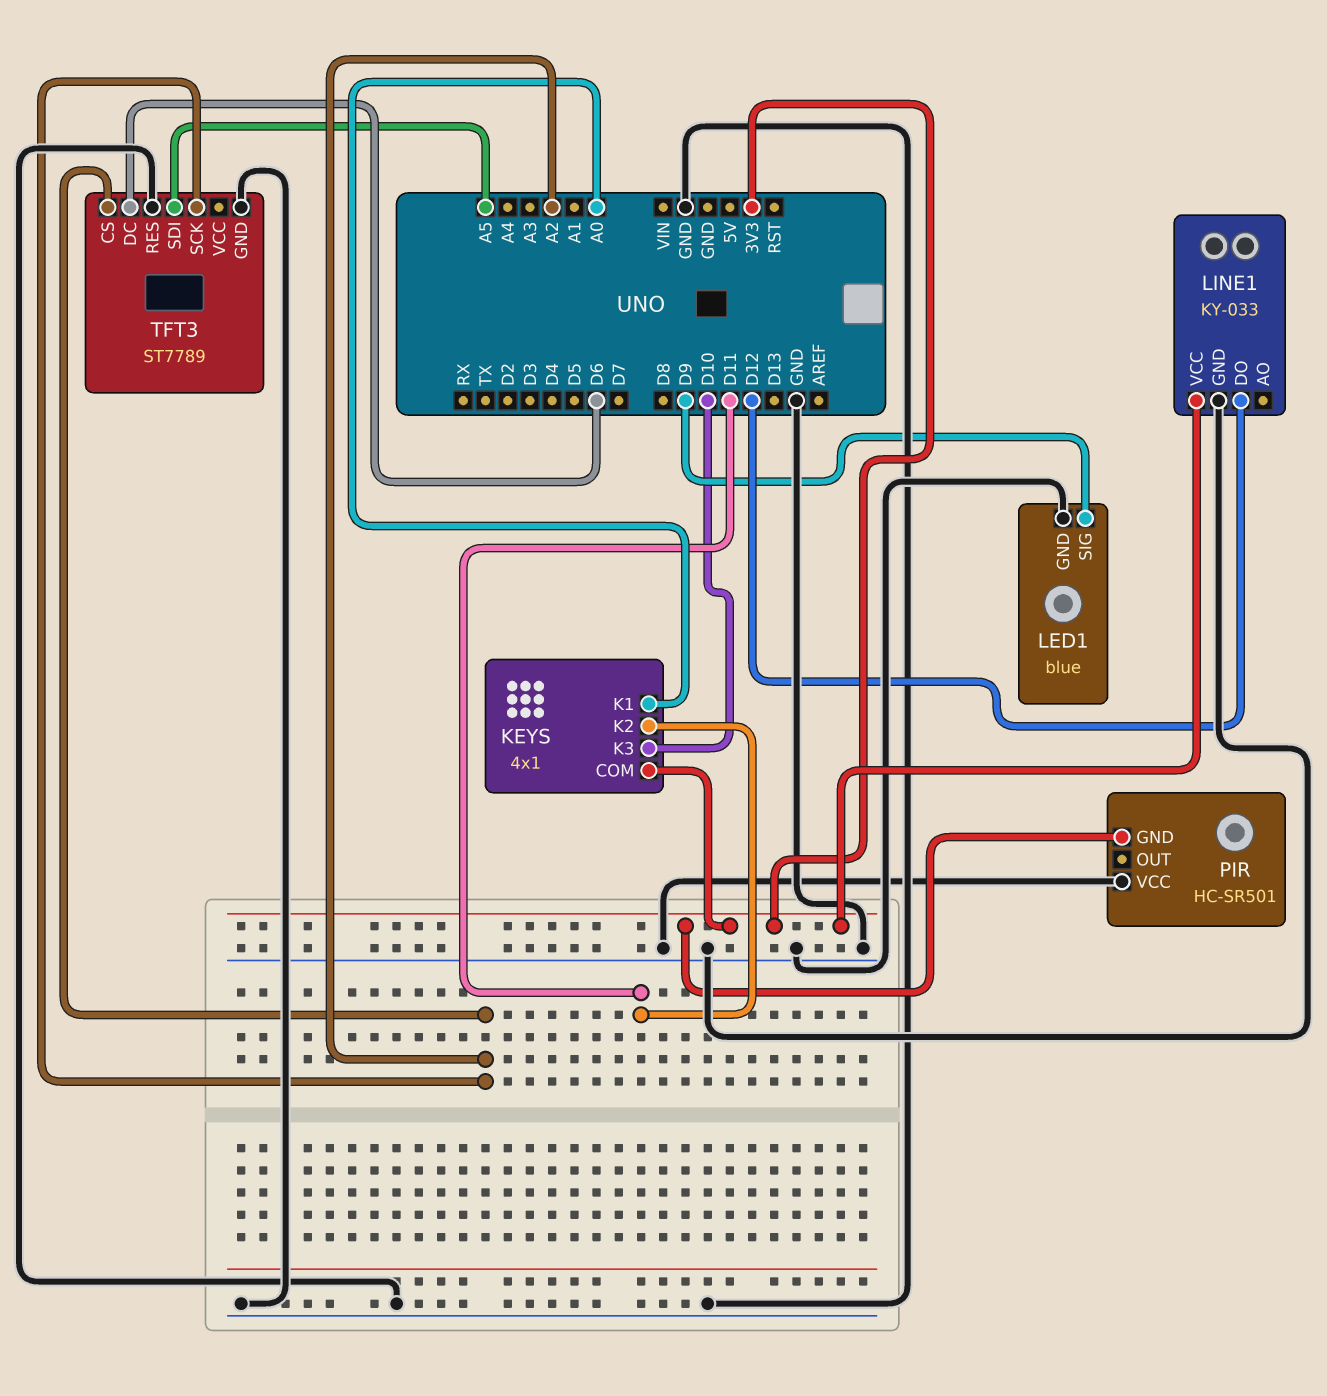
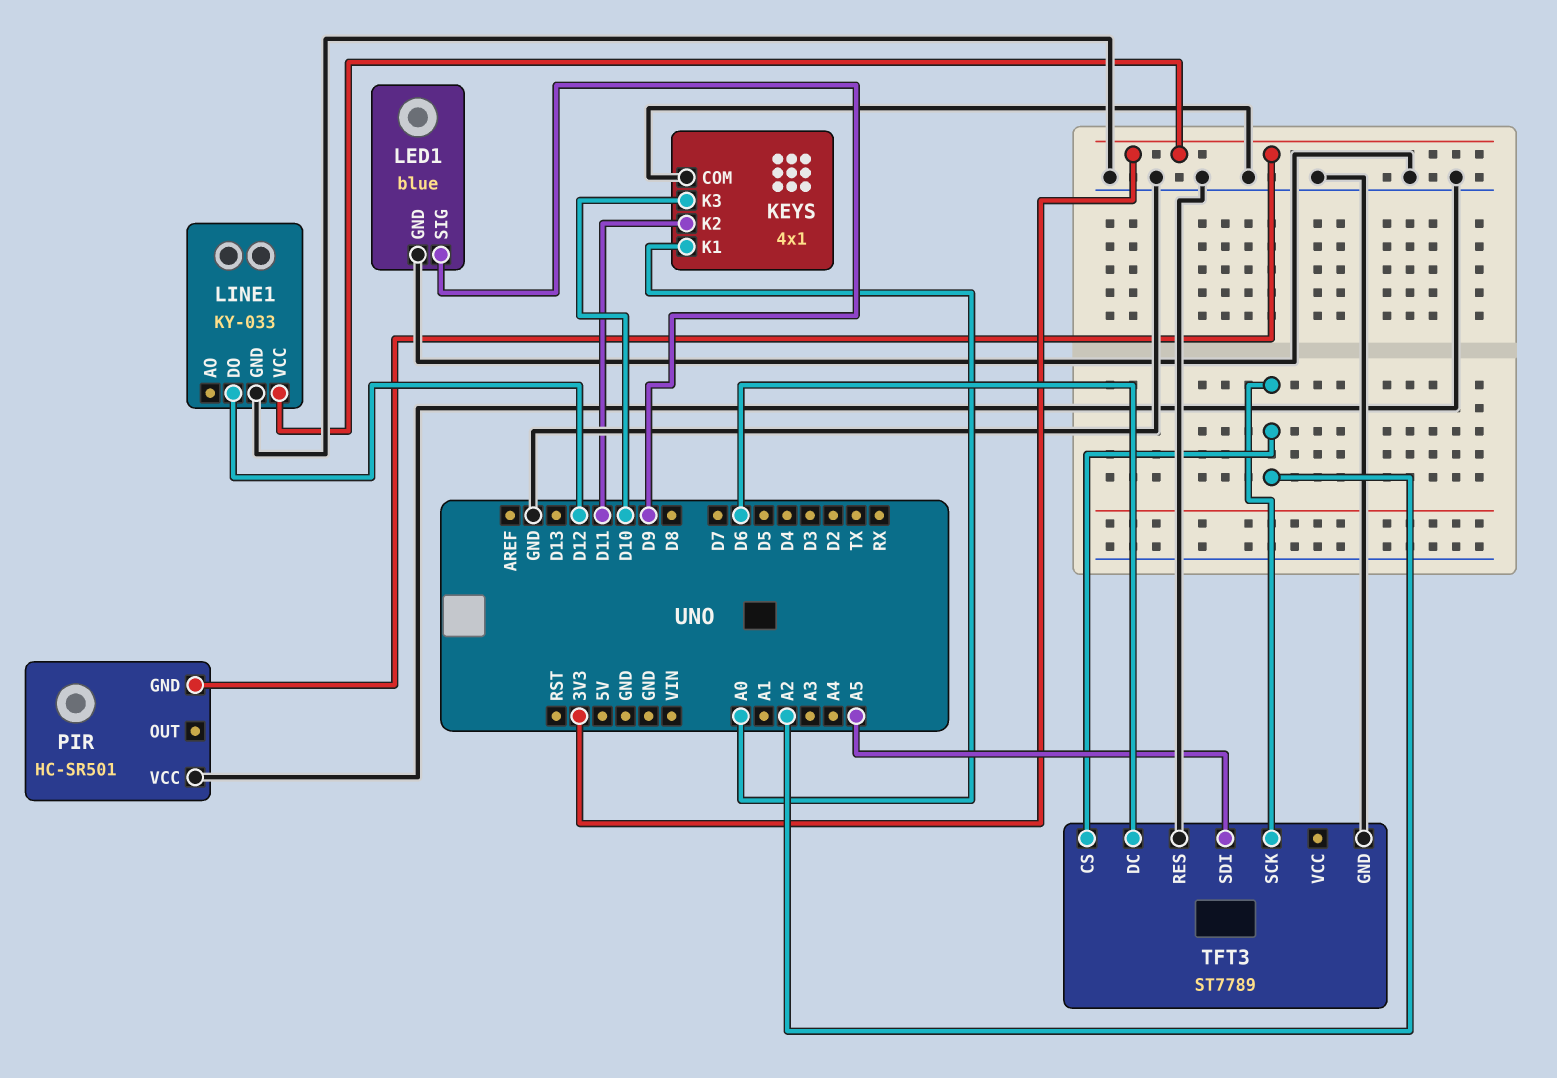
KEYS pin COM: 3V3 -> GND

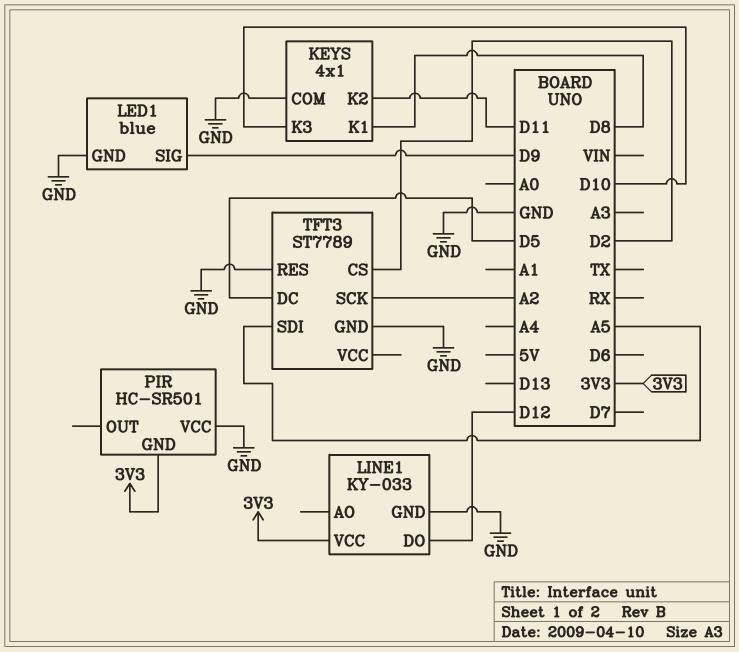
KEYS pin K1: A0 -> D8
TFT3 pin CS: A2 -> D2
TFT3 pin DC: D6 -> D5

